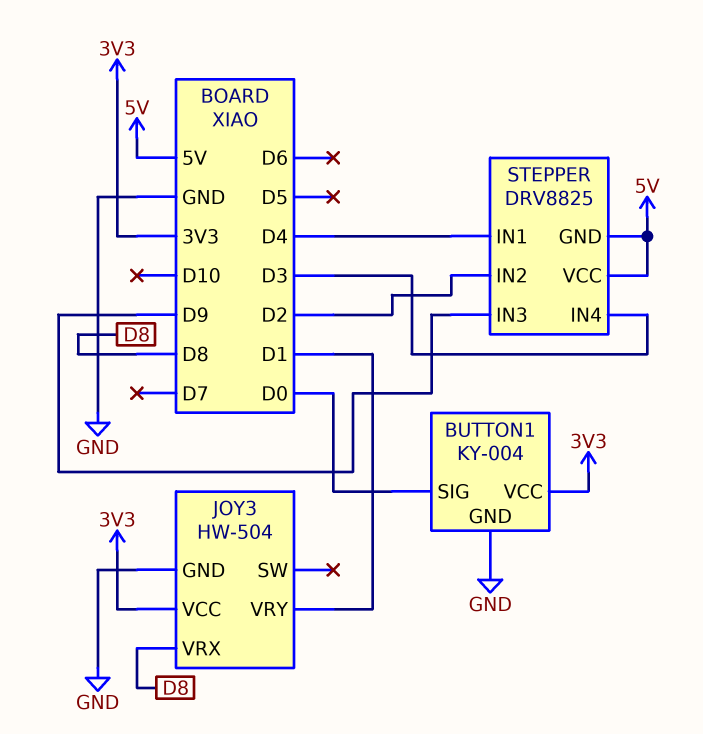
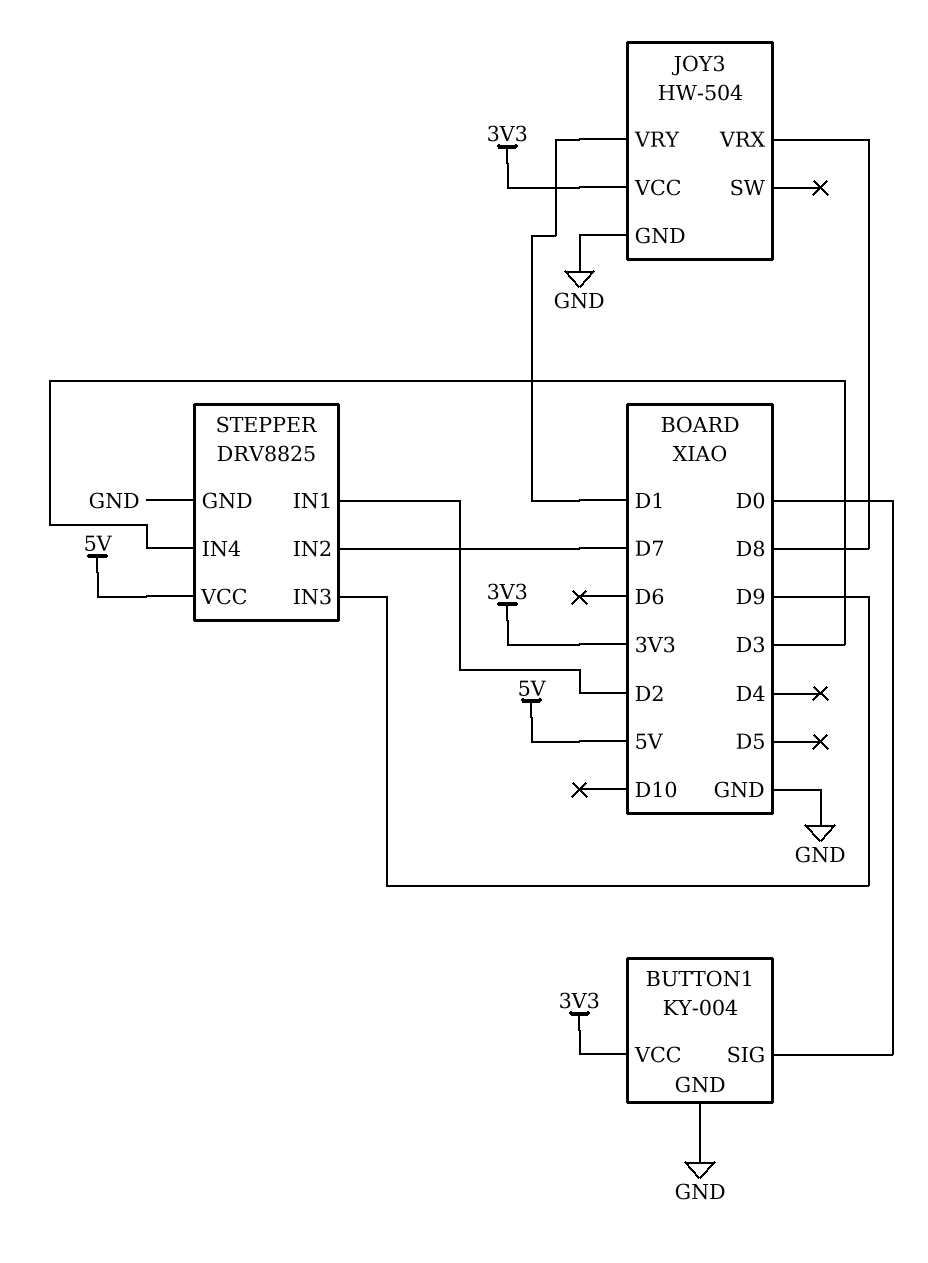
STEPPER pin GND: 5V -> GND
STEPPER pin IN1: D4 -> D2
STEPPER pin IN2: D2 -> D7

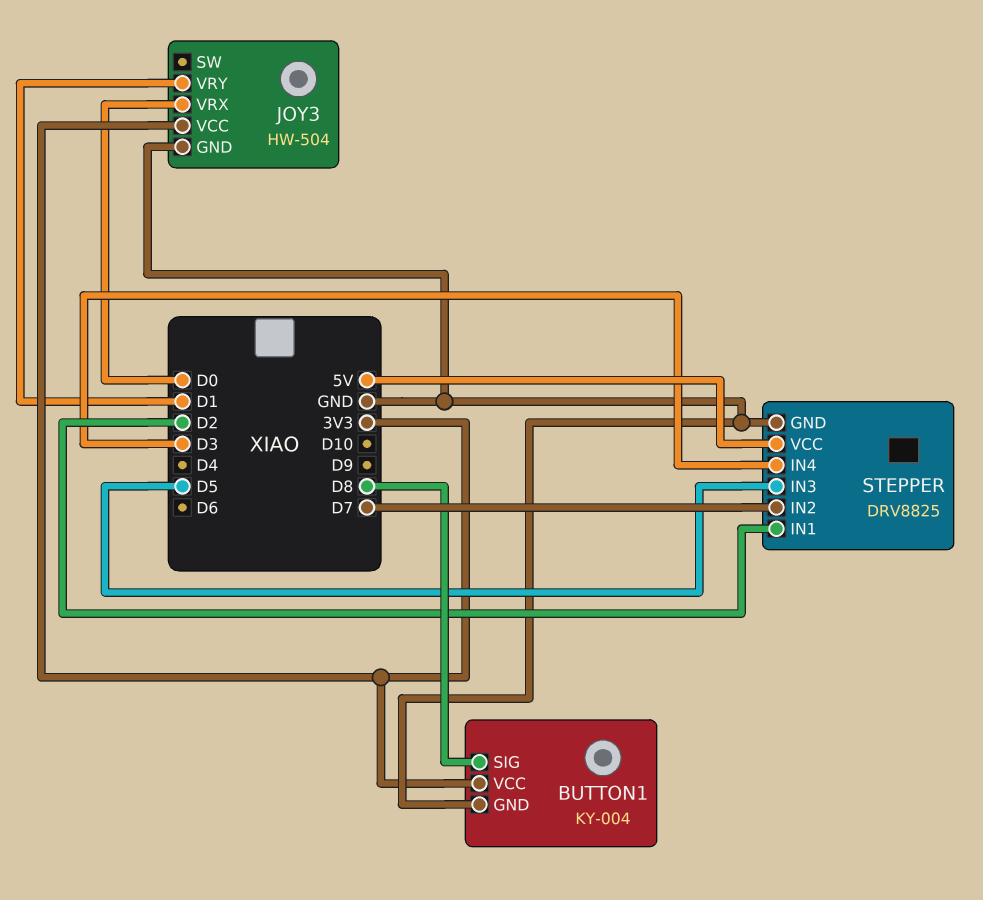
BUTTON1 pin SIG: D0 -> D8
JOY3 pin VRX: D8 -> D0
STEPPER pin IN3: D9 -> D5

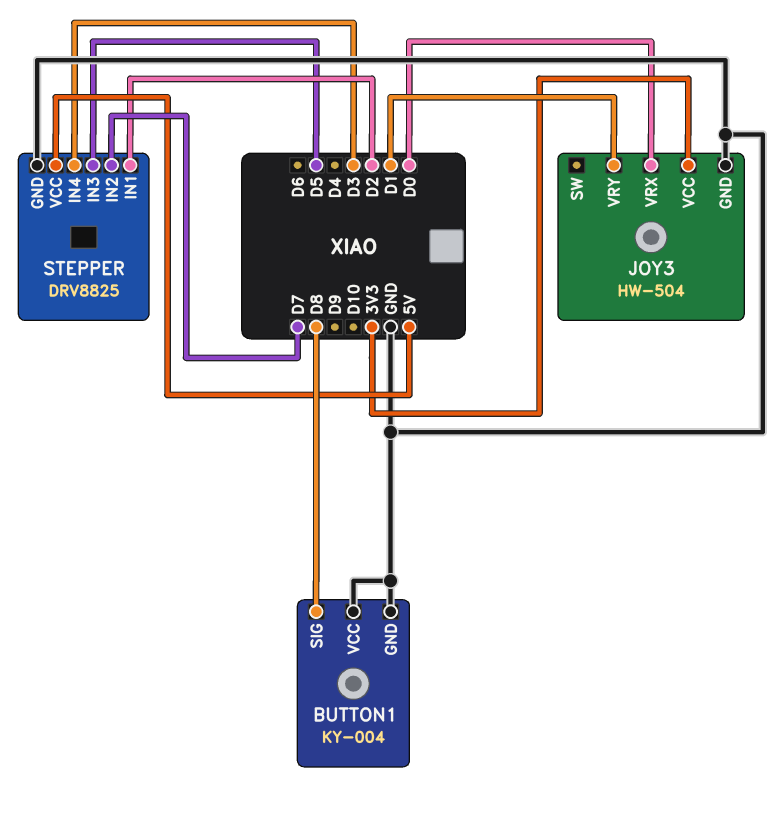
BUTTON1 pin VCC: 3V3 -> GND

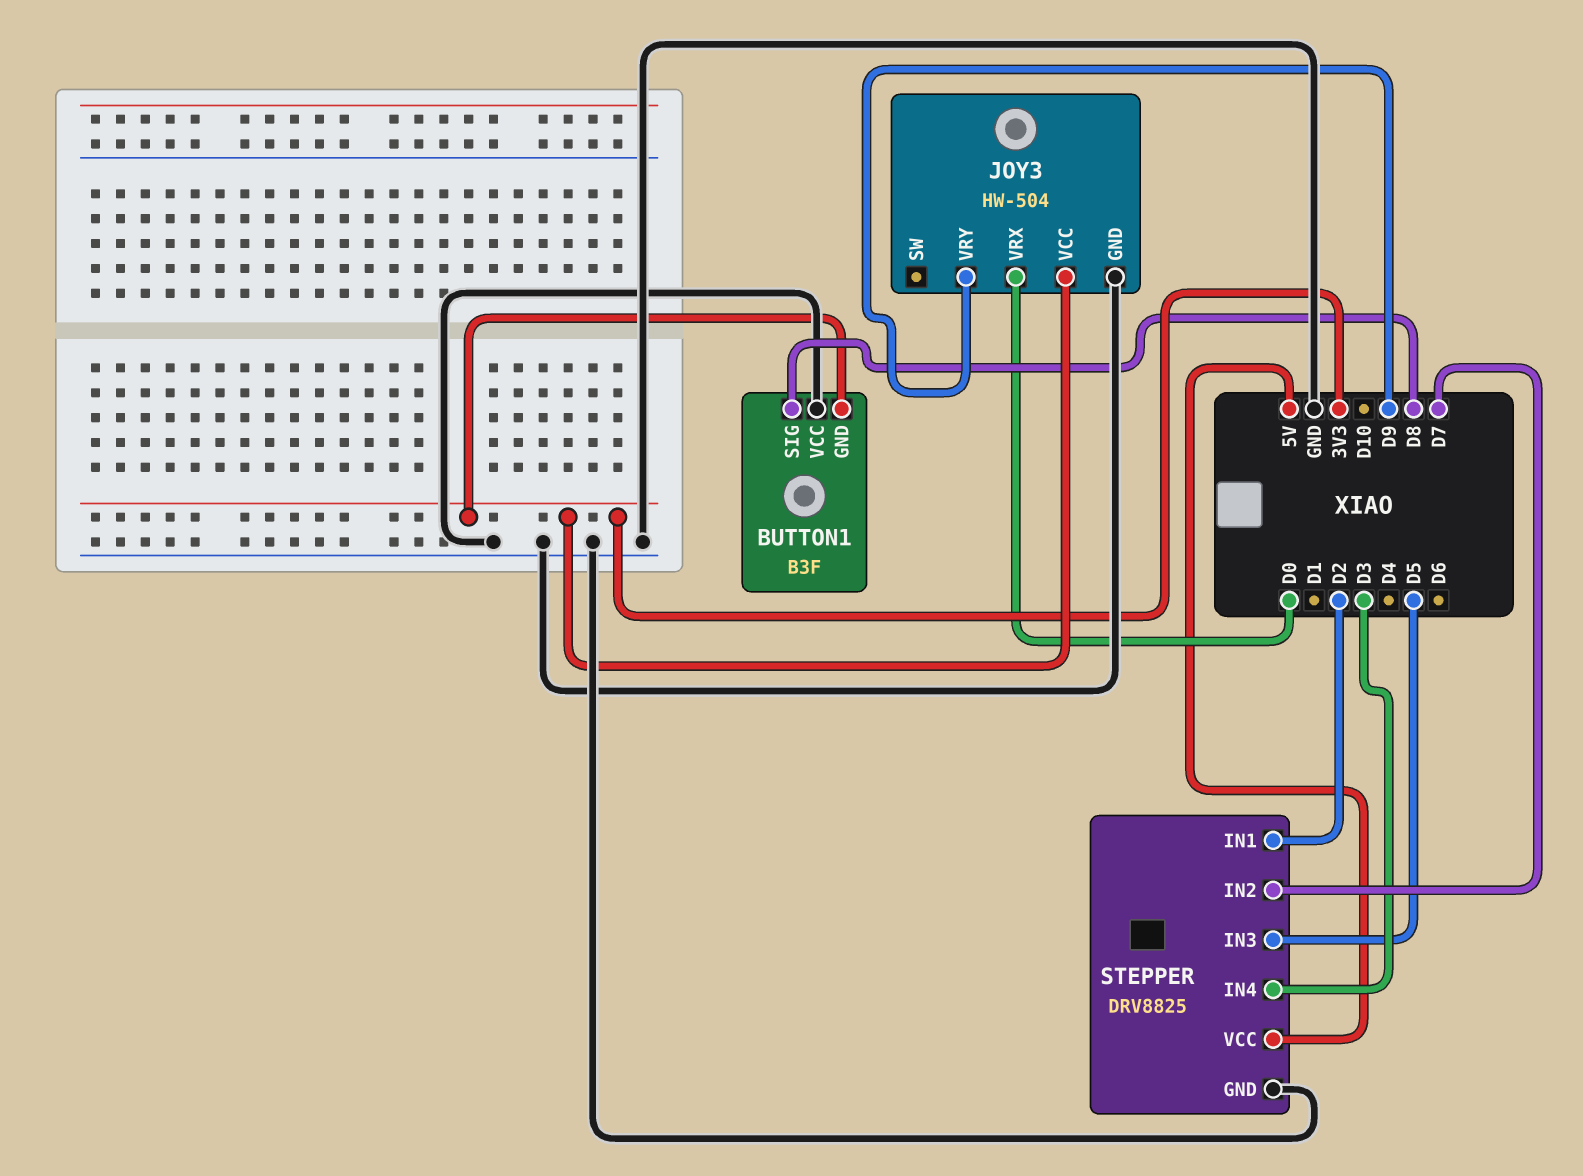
BUTTON1: KY-004 -> B3F
BUTTON1 pin GND: GND -> 3V3
JOY3 pin VRY: D1 -> D9

